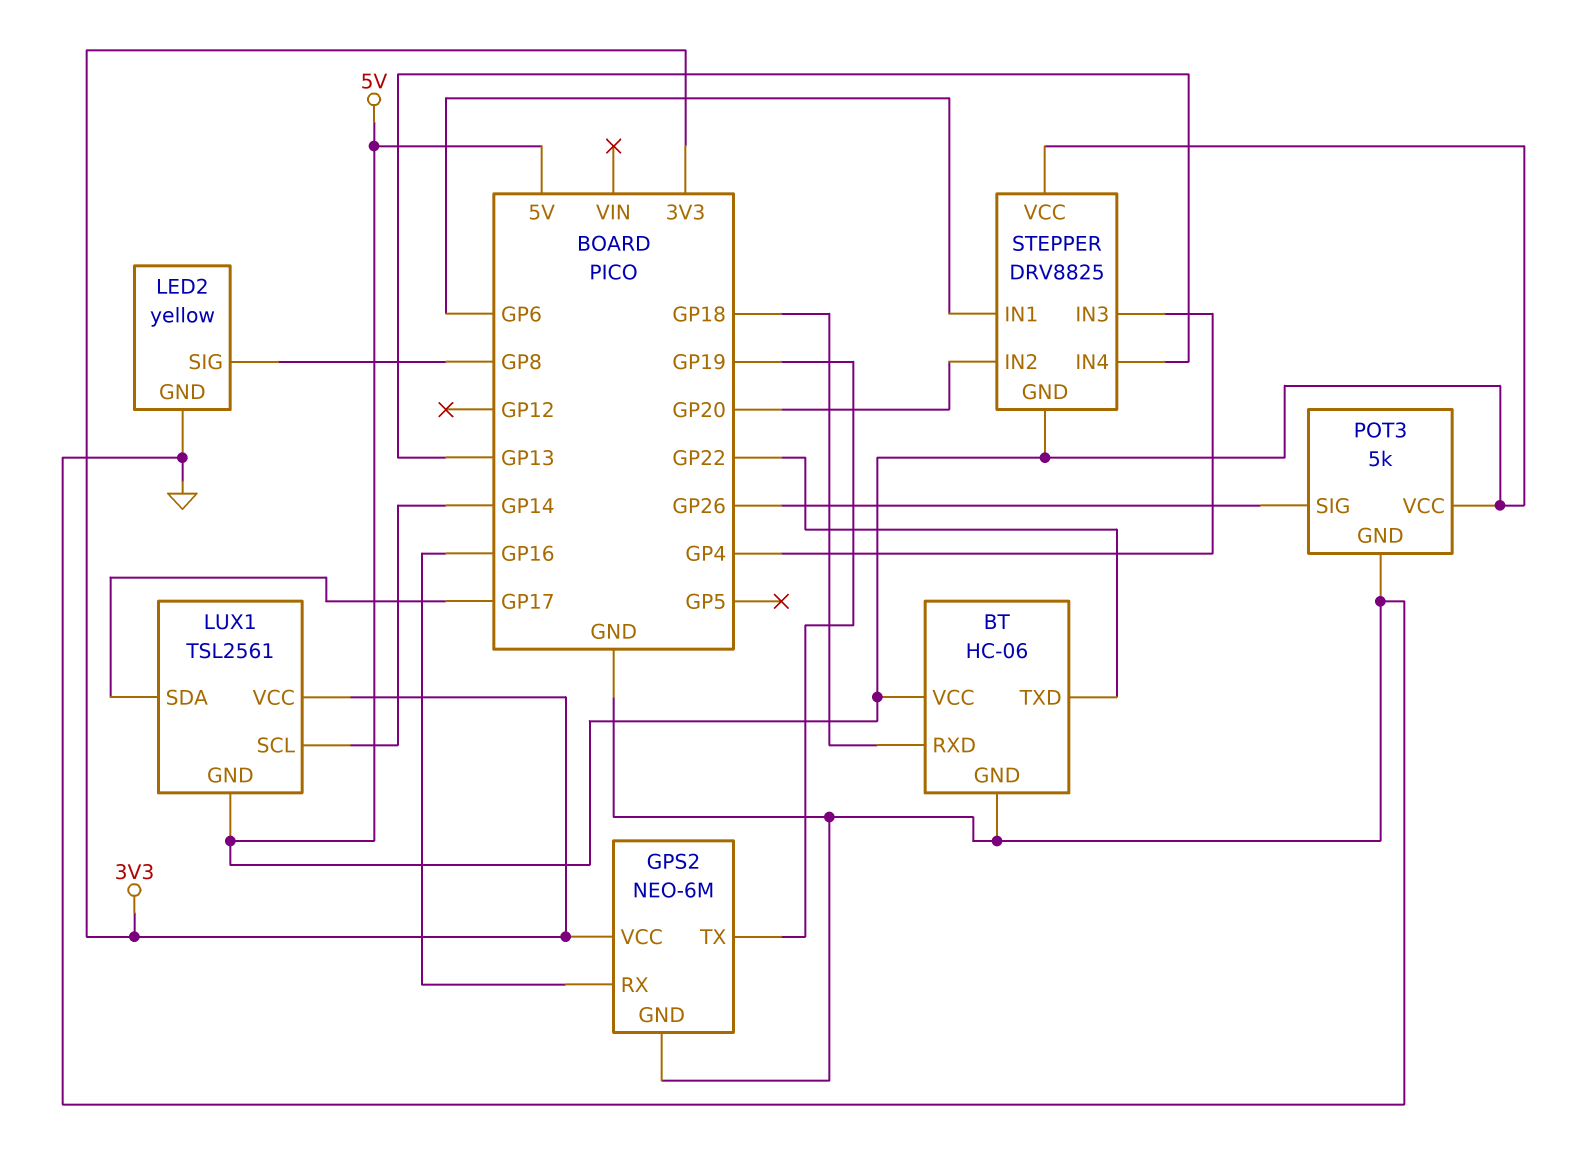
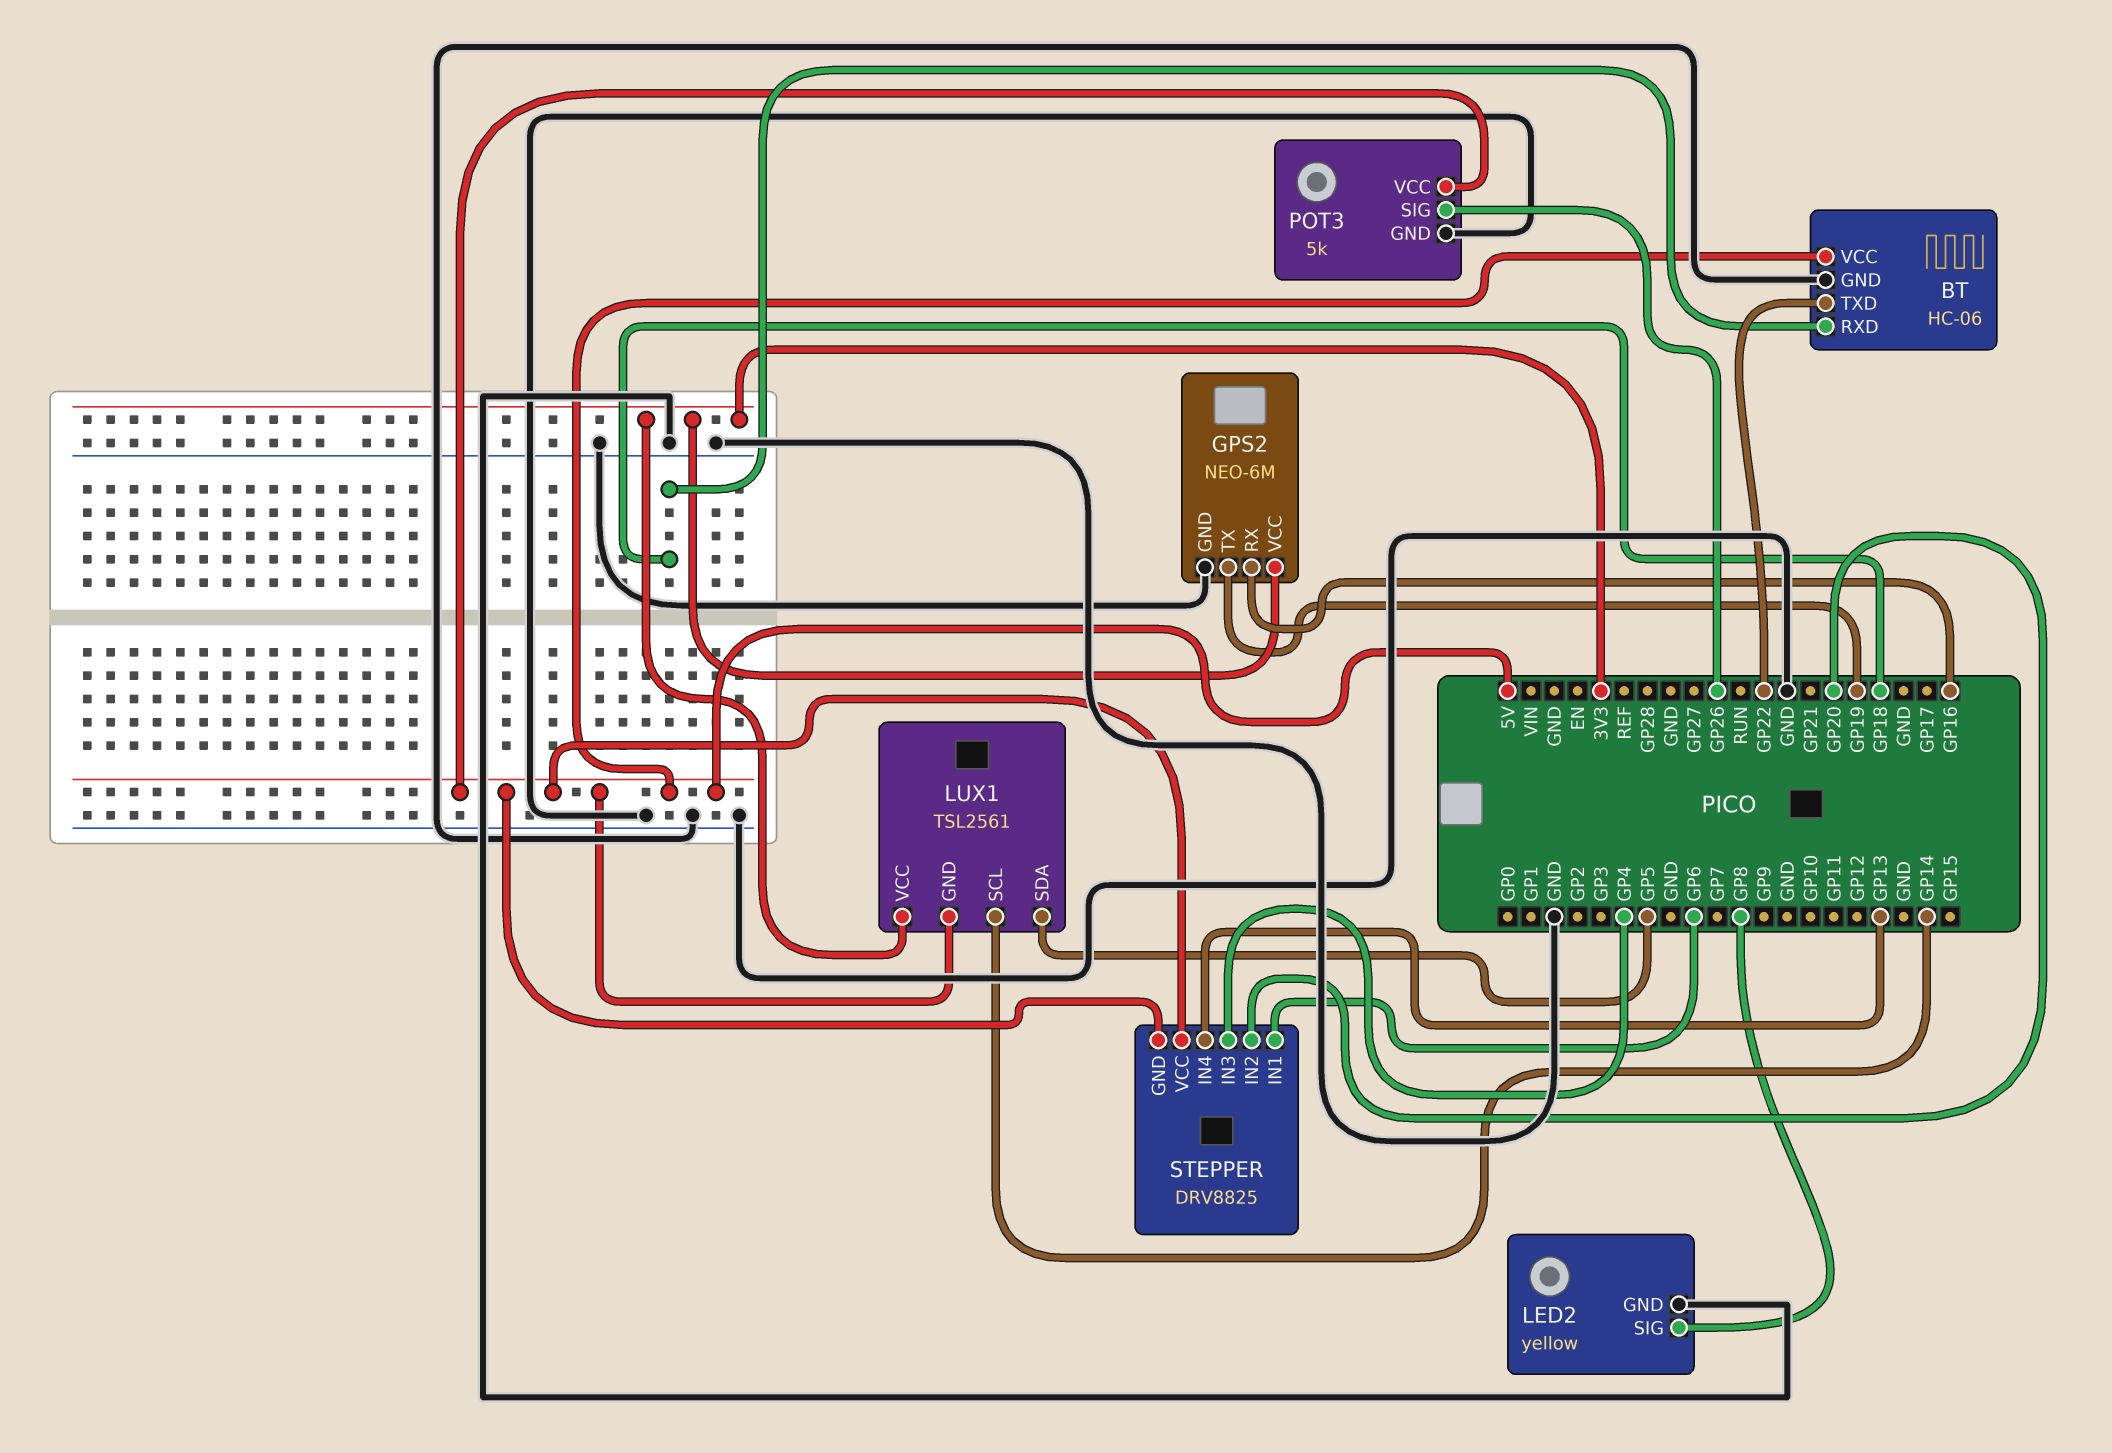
LUX1 pin SDA: GP17 -> GP5

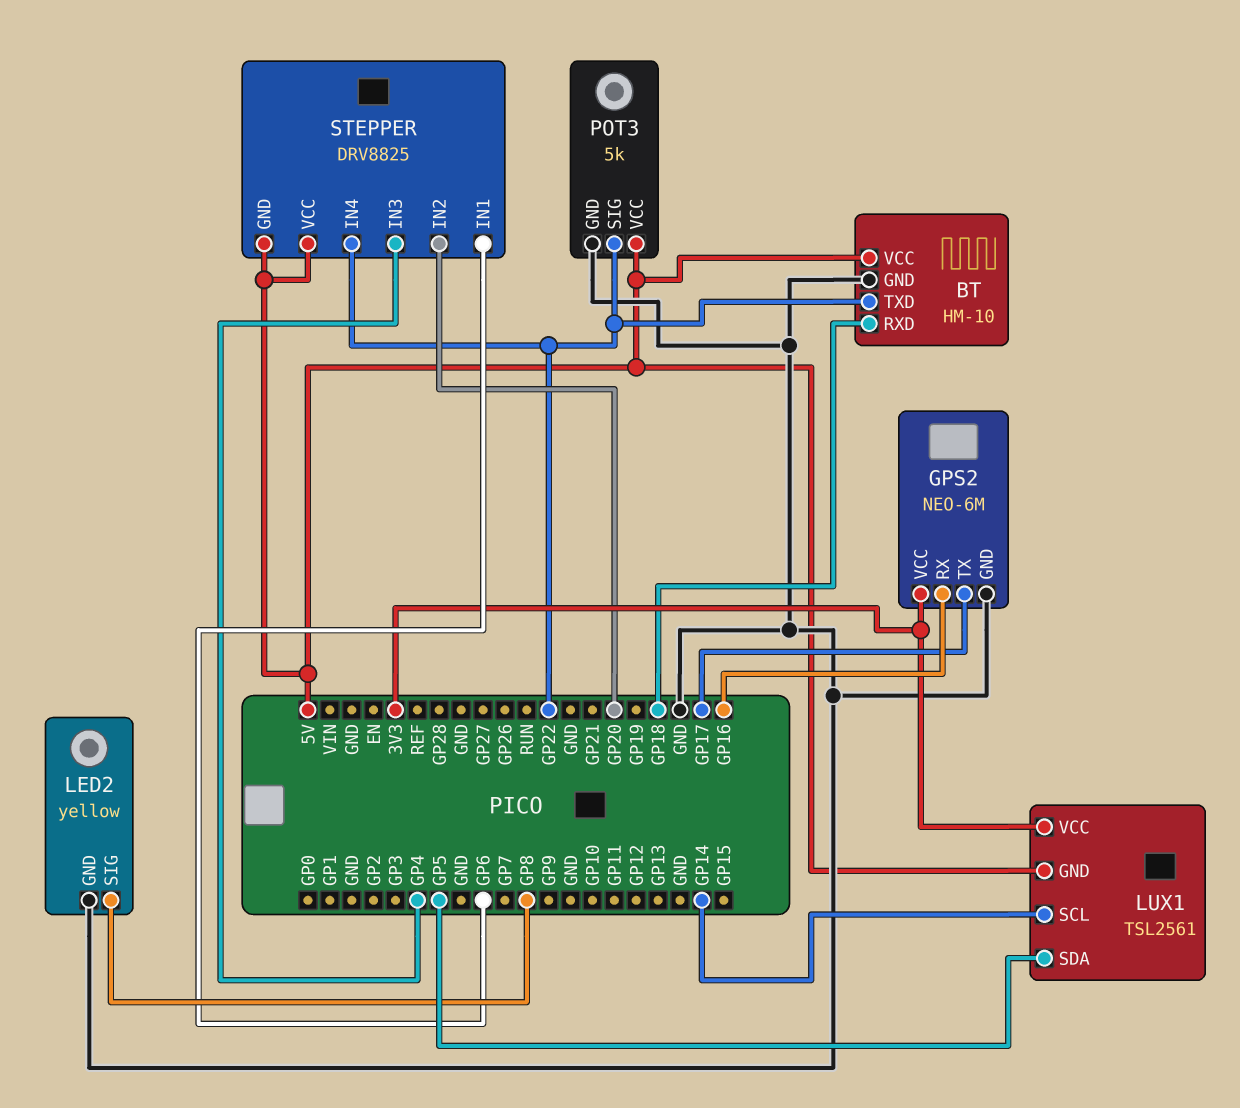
BT: HC-06 -> HM-10
GPS2 pin TX: GP19 -> GP17
POT3 pin SIG: GP26 -> GP22
STEPPER pin IN4: GP13 -> GP22

